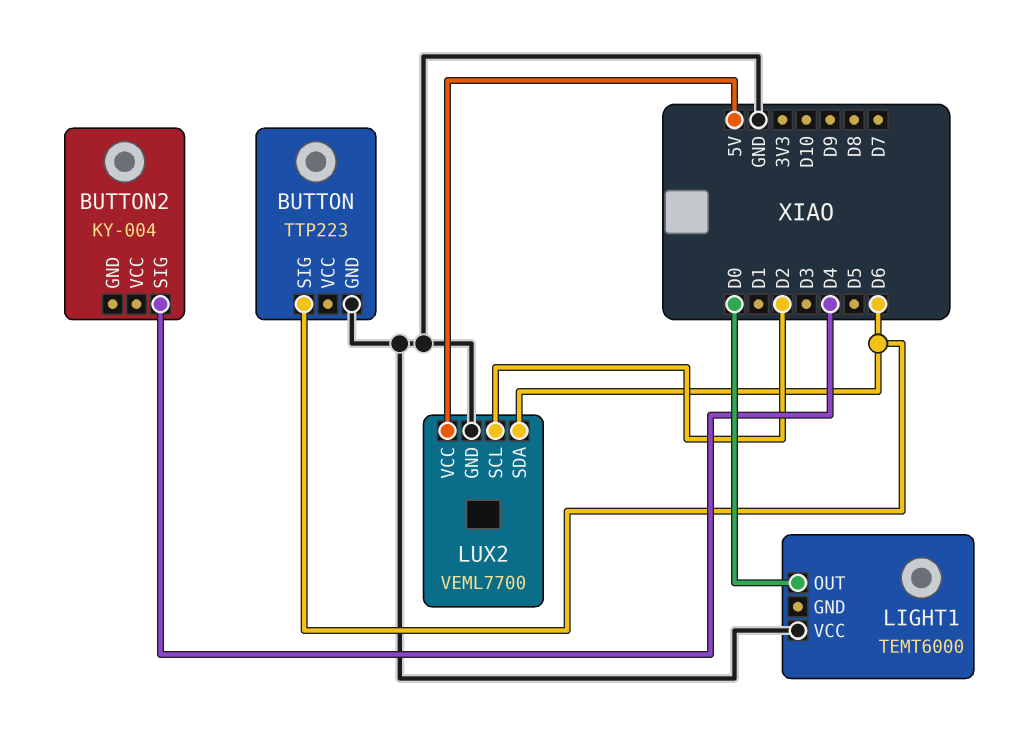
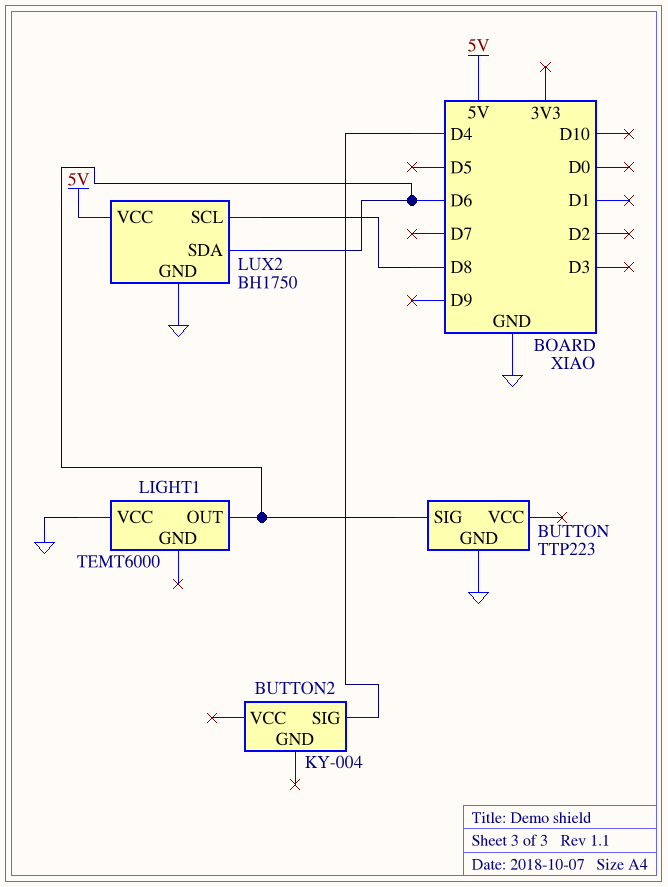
LIGHT1 pin OUT: D0 -> D6
LUX2: VEML7700 -> BH1750
LUX2 pin SCL: D2 -> D8

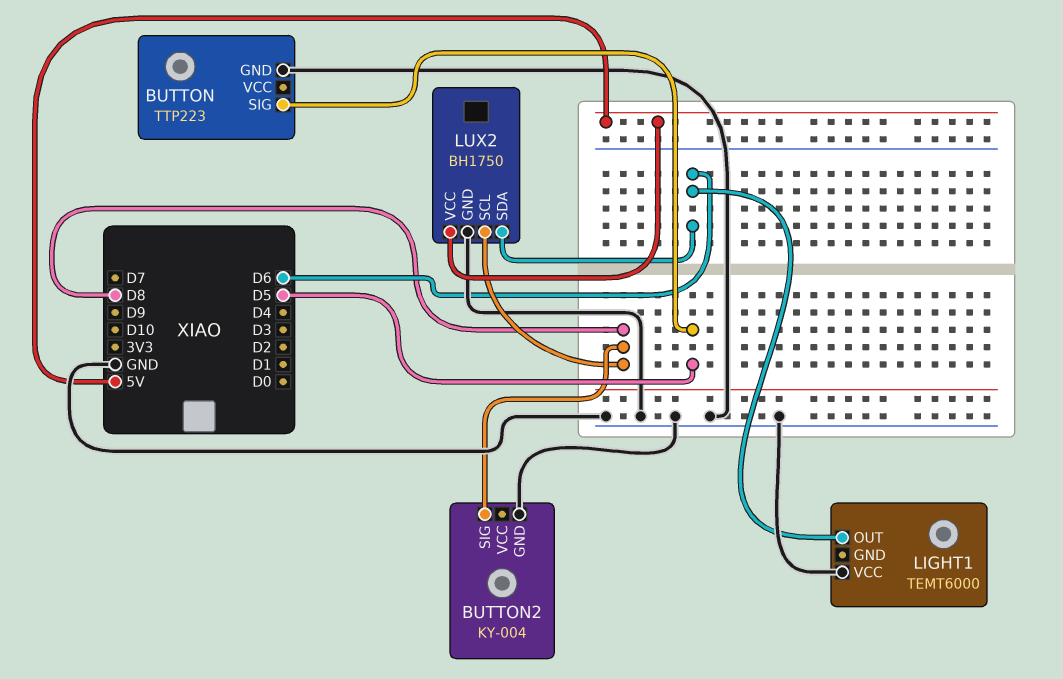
BUTTON pin SIG: D6 -> D5
BUTTON2 pin GND: none -> GND
BUTTON2 pin SIG: D4 -> D8

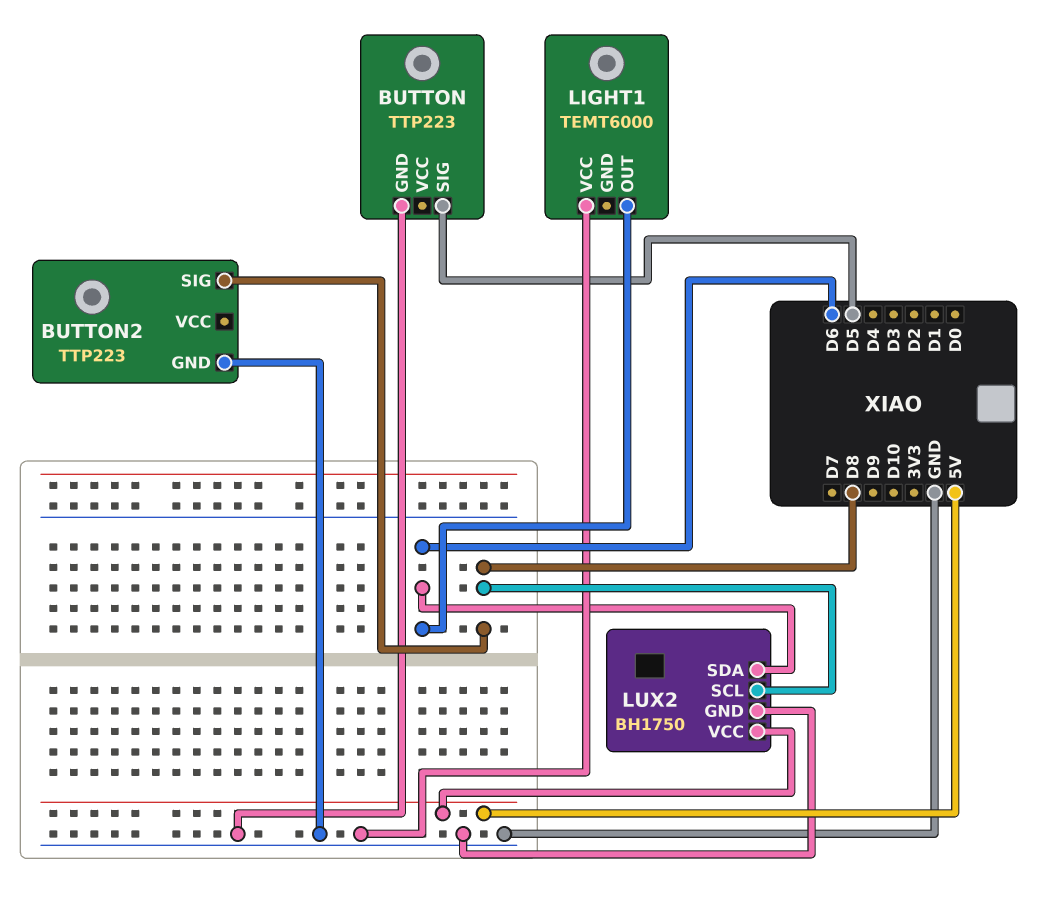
BUTTON2: KY-004 -> TTP223

